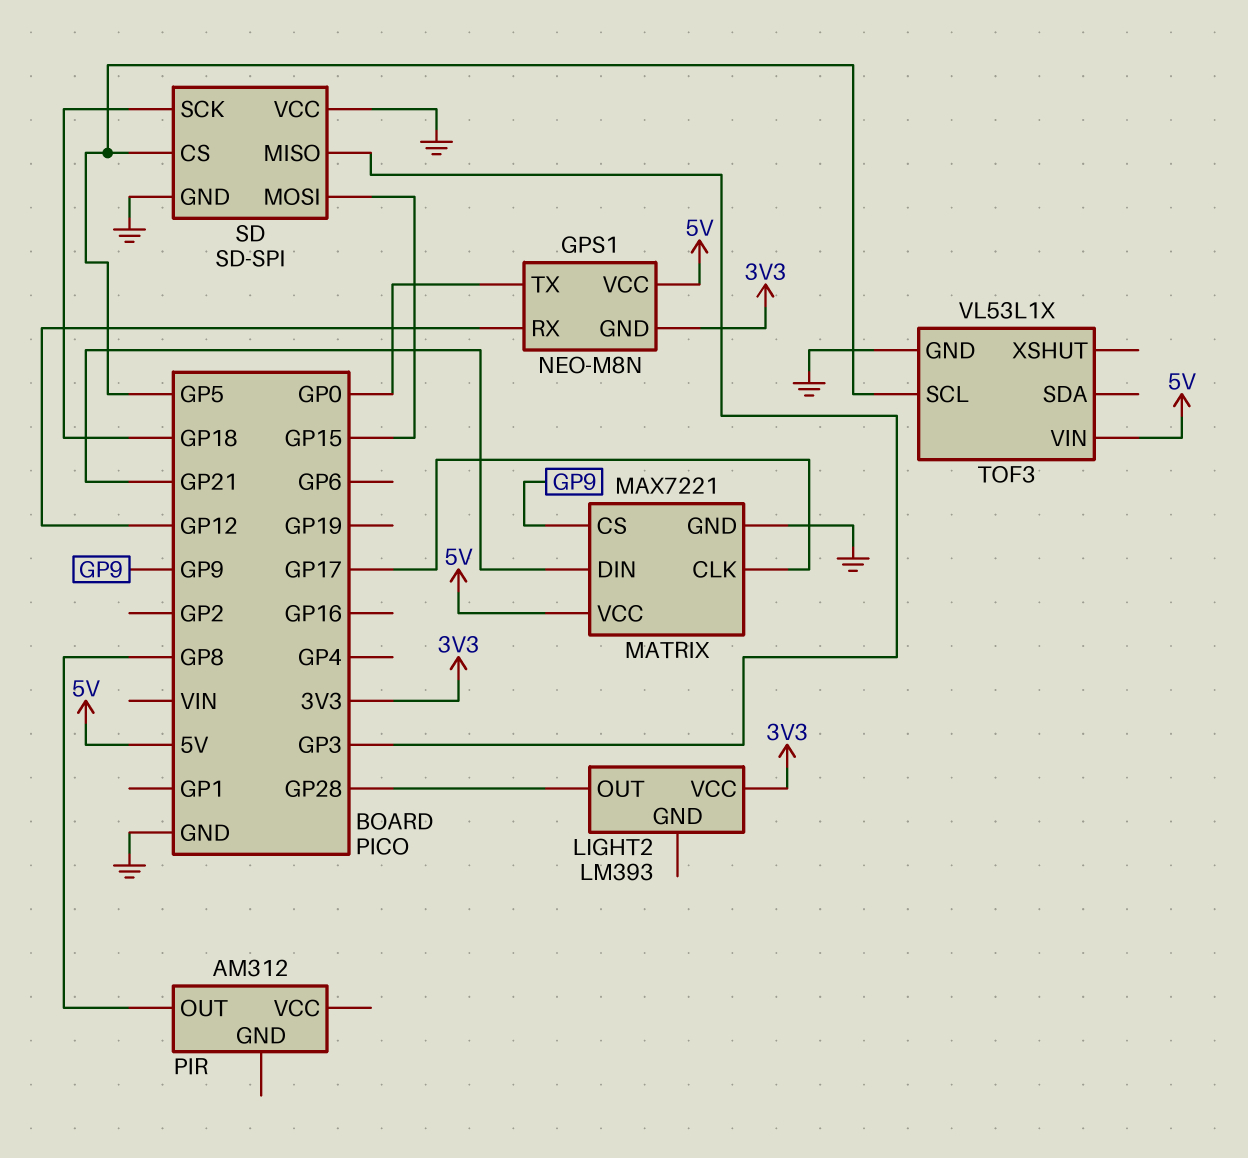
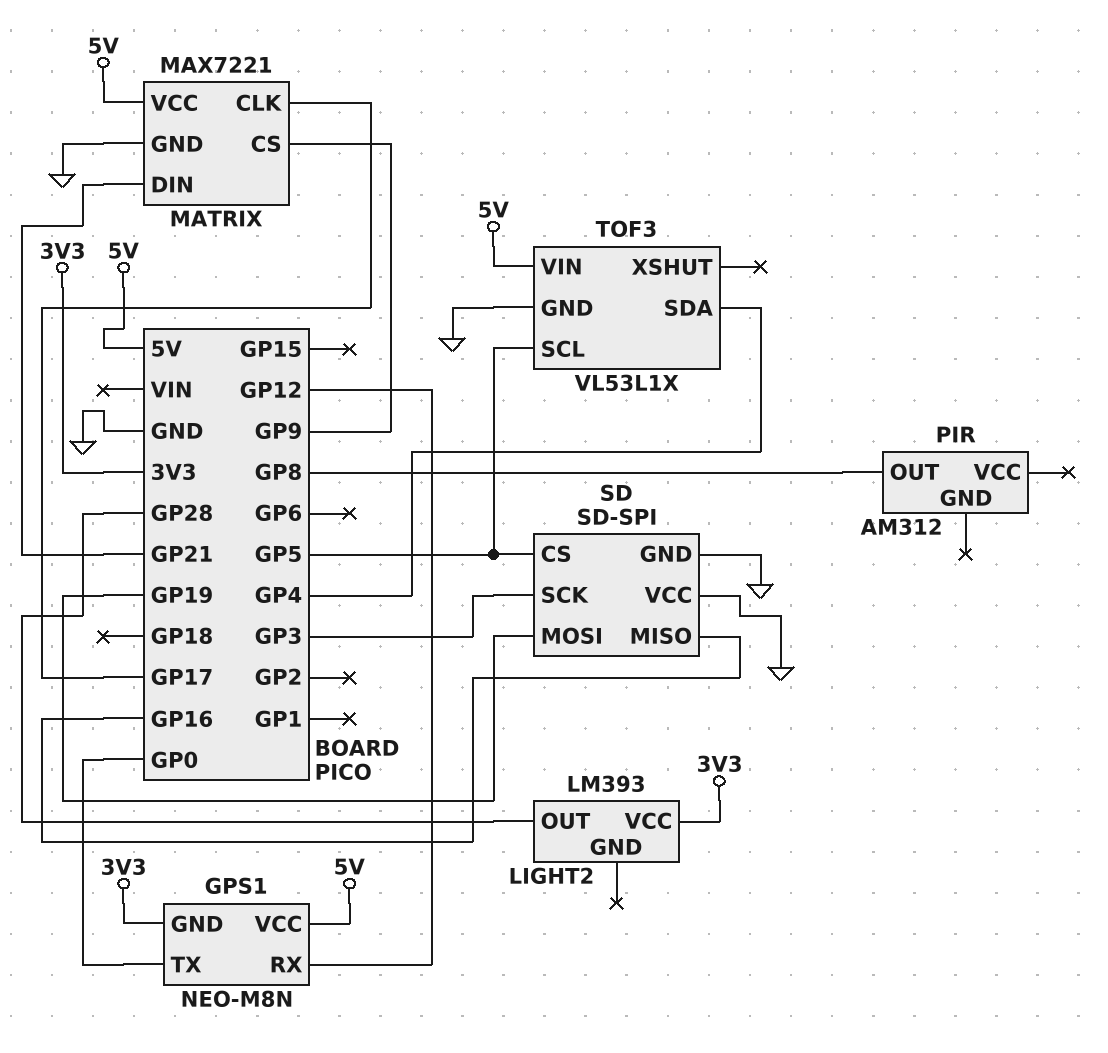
SD pin MISO: GP3 -> GP16
SD pin MOSI: GP15 -> GP19
SD pin SCK: GP18 -> GP3
TOF3 pin SDA: none -> GP4

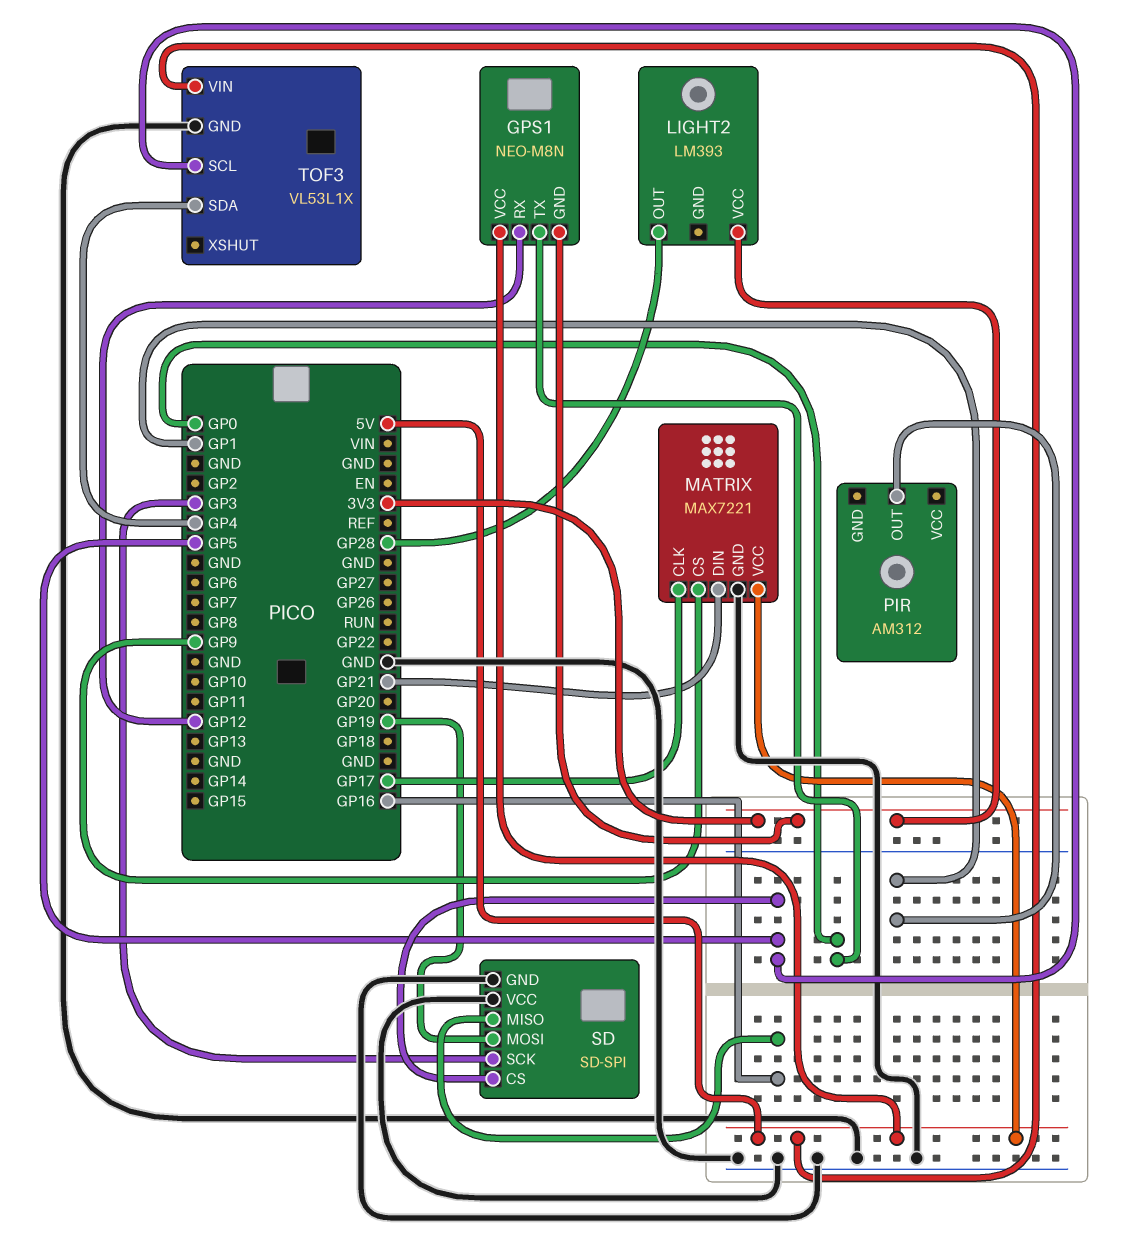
PIR pin OUT: GP8 -> GP1

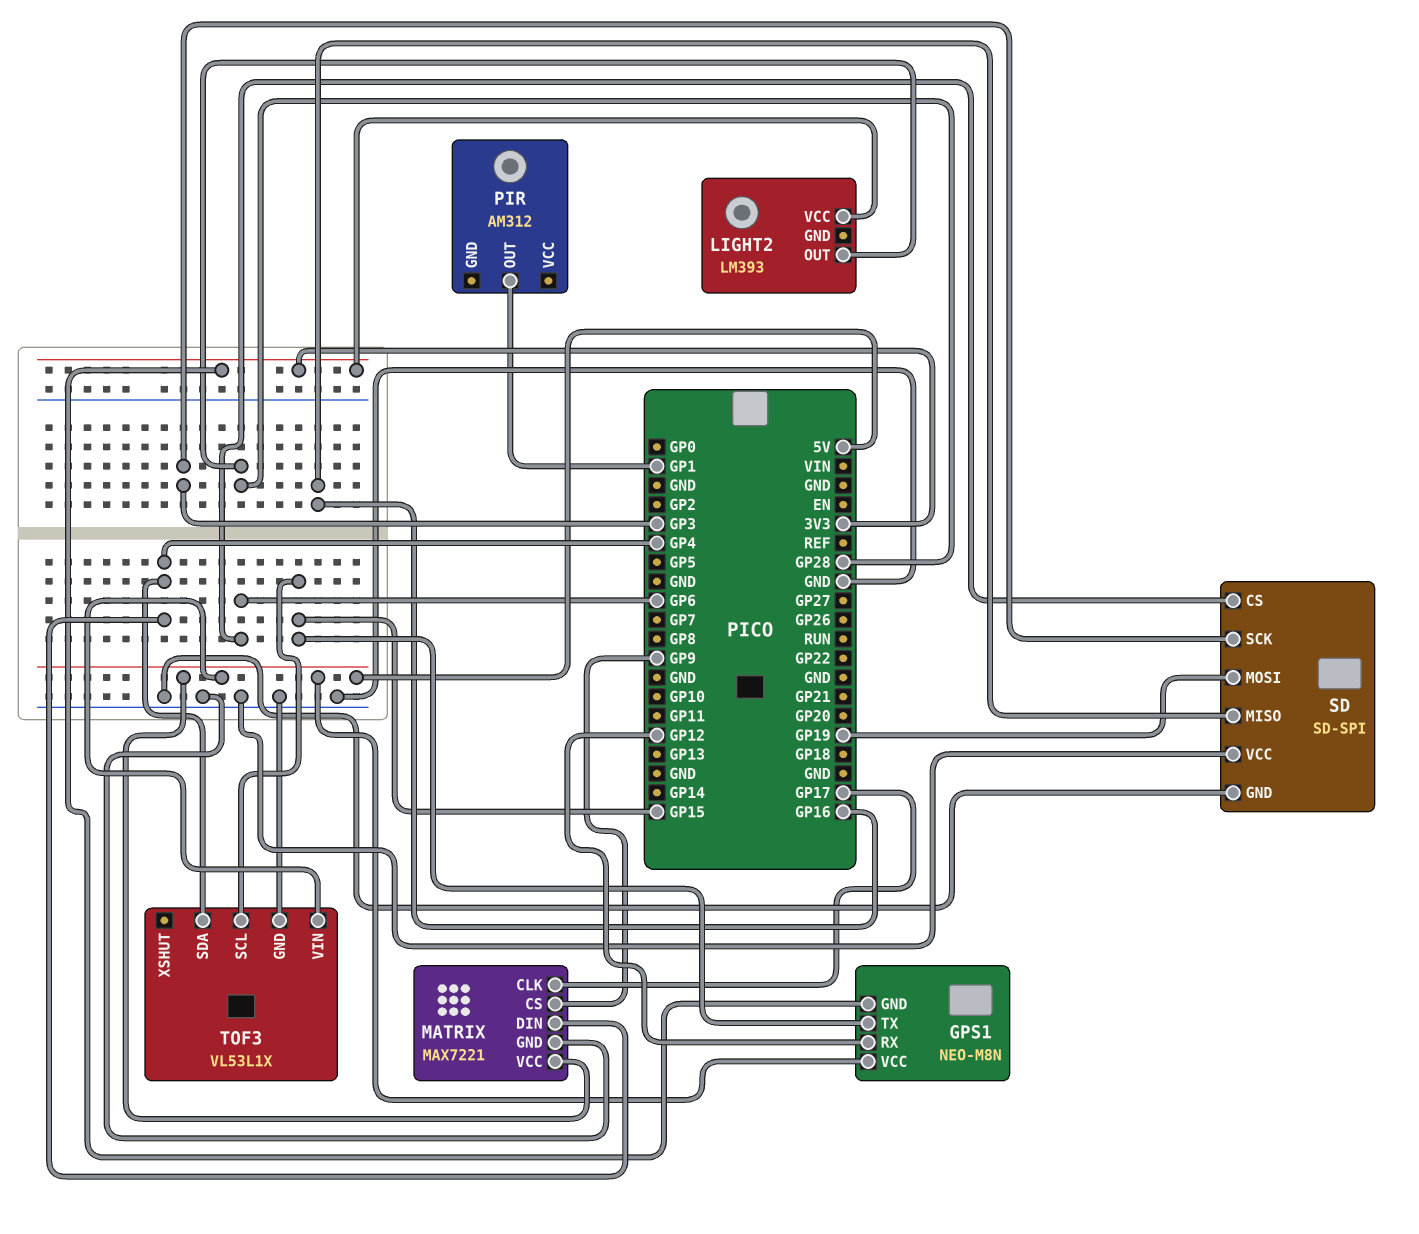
GPS1 pin TX: GP0 -> GP15
MATRIX pin DIN: GP21 -> GP4
SD pin CS: GP5 -> GP6
TOF3 pin SCL: GP5 -> GP15

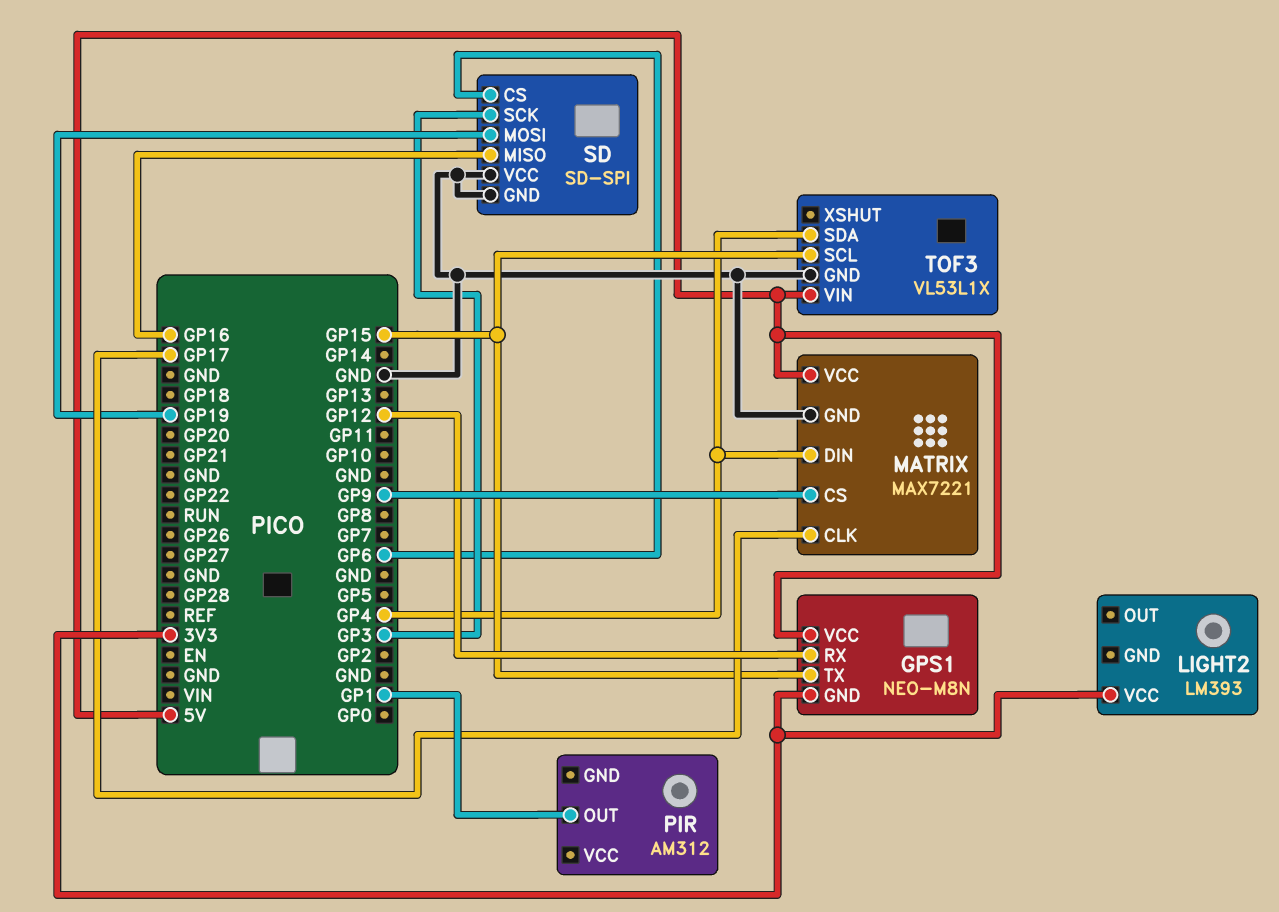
LIGHT2 pin OUT: GP28 -> none

